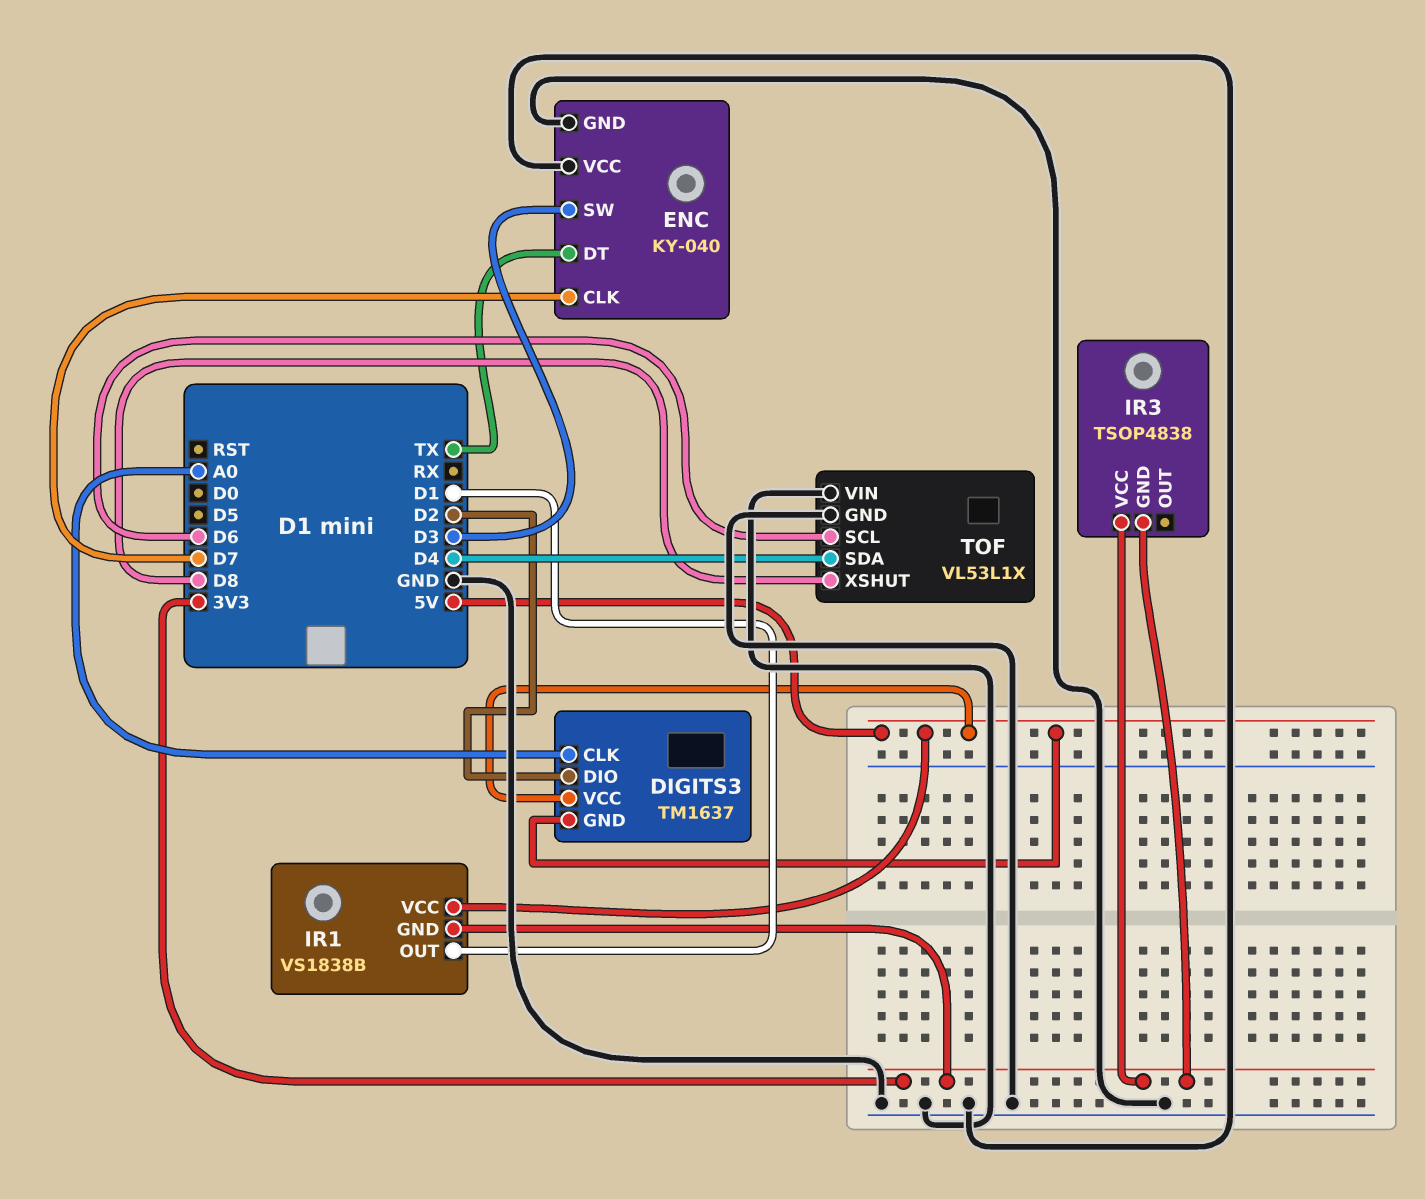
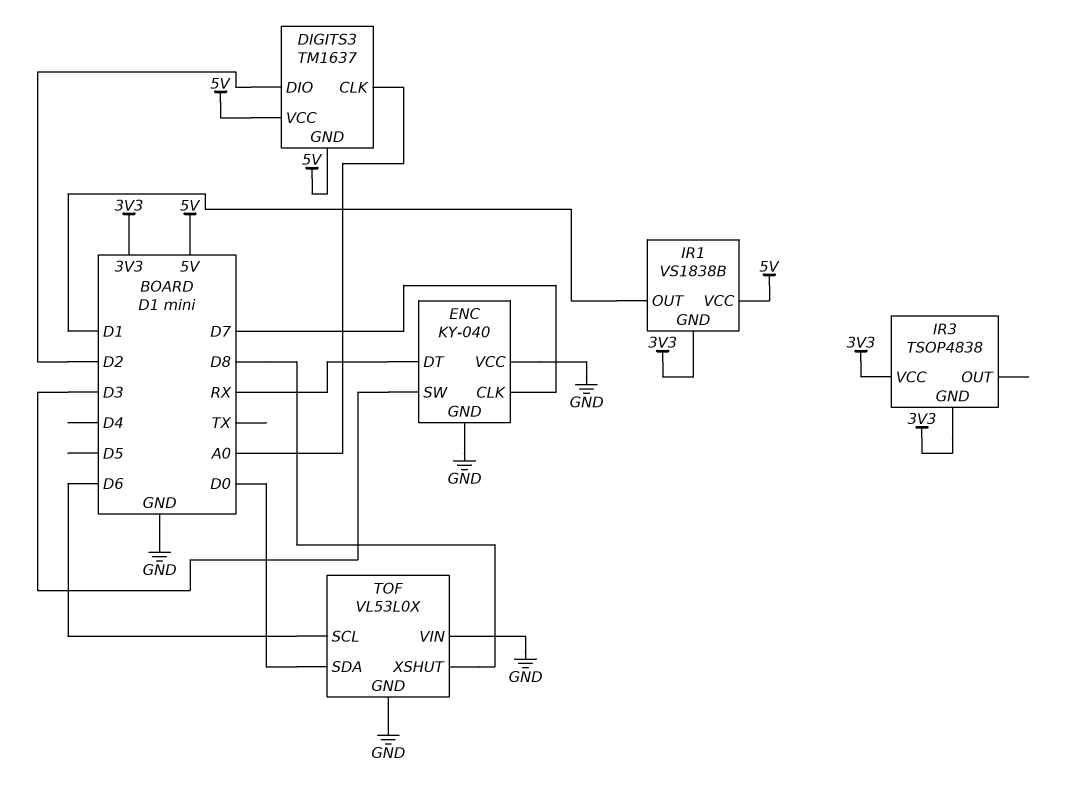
ENC pin DT: TX -> RX
TOF: VL53L1X -> VL53L0X
TOF pin SDA: D4 -> D0

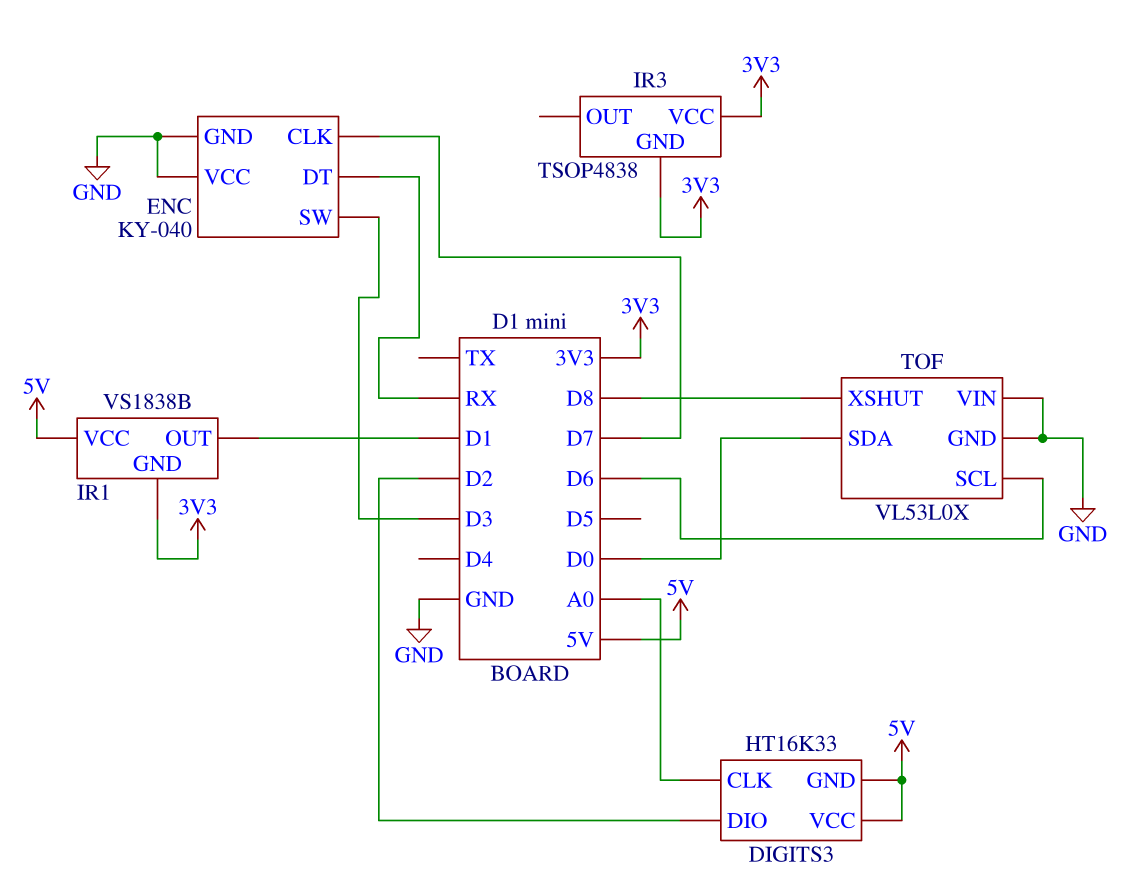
DIGITS3: TM1637 -> HT16K33

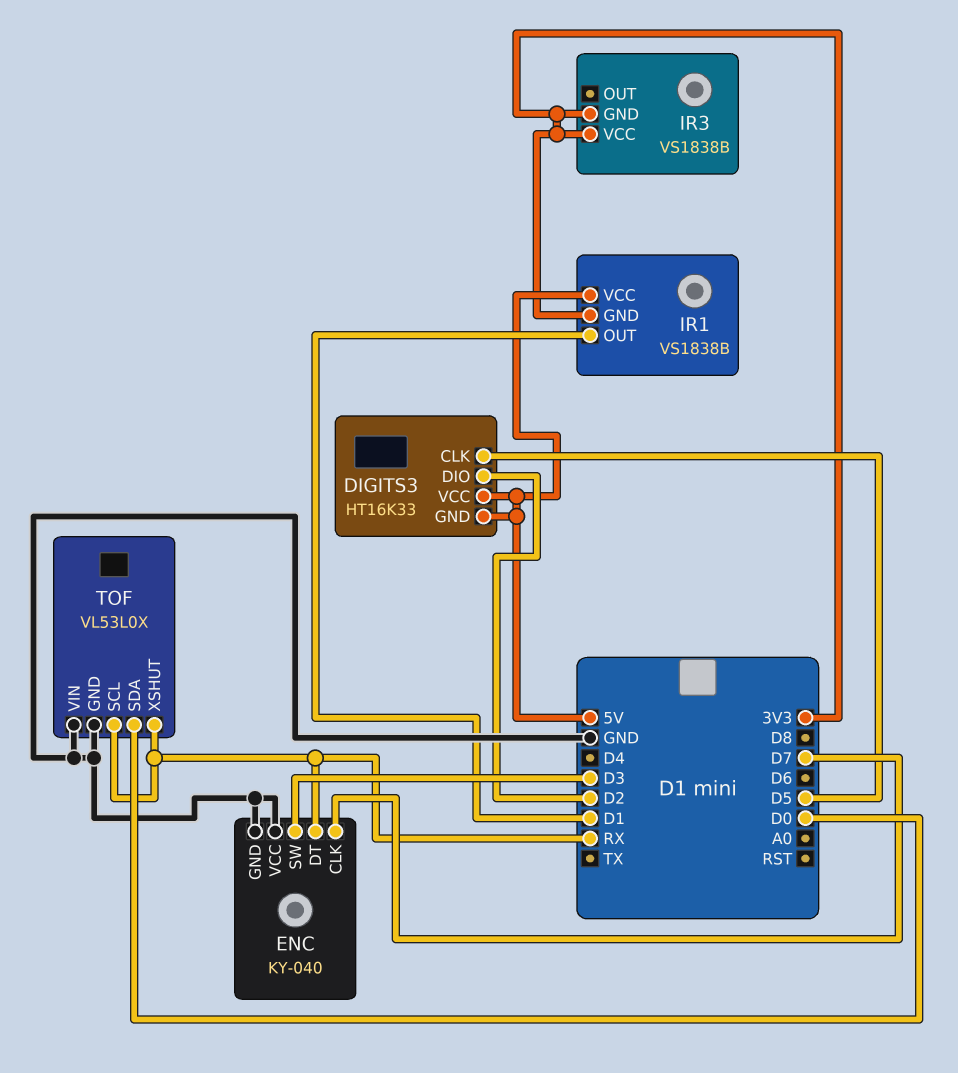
DIGITS3 pin CLK: A0 -> D5
IR3: TSOP4838 -> VS1838B
TOF pin SCL: D6 -> RX
TOF pin XSHUT: D8 -> RX

